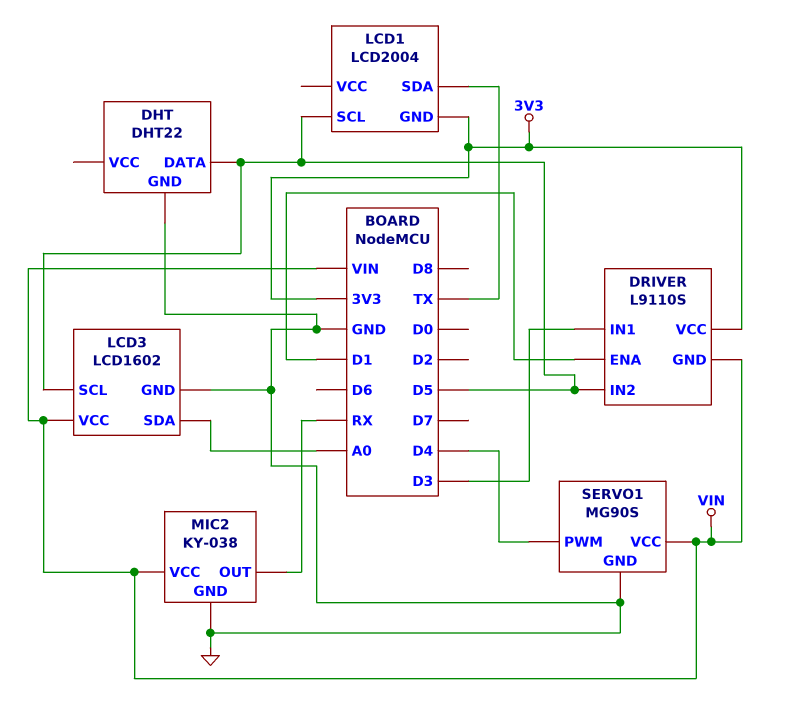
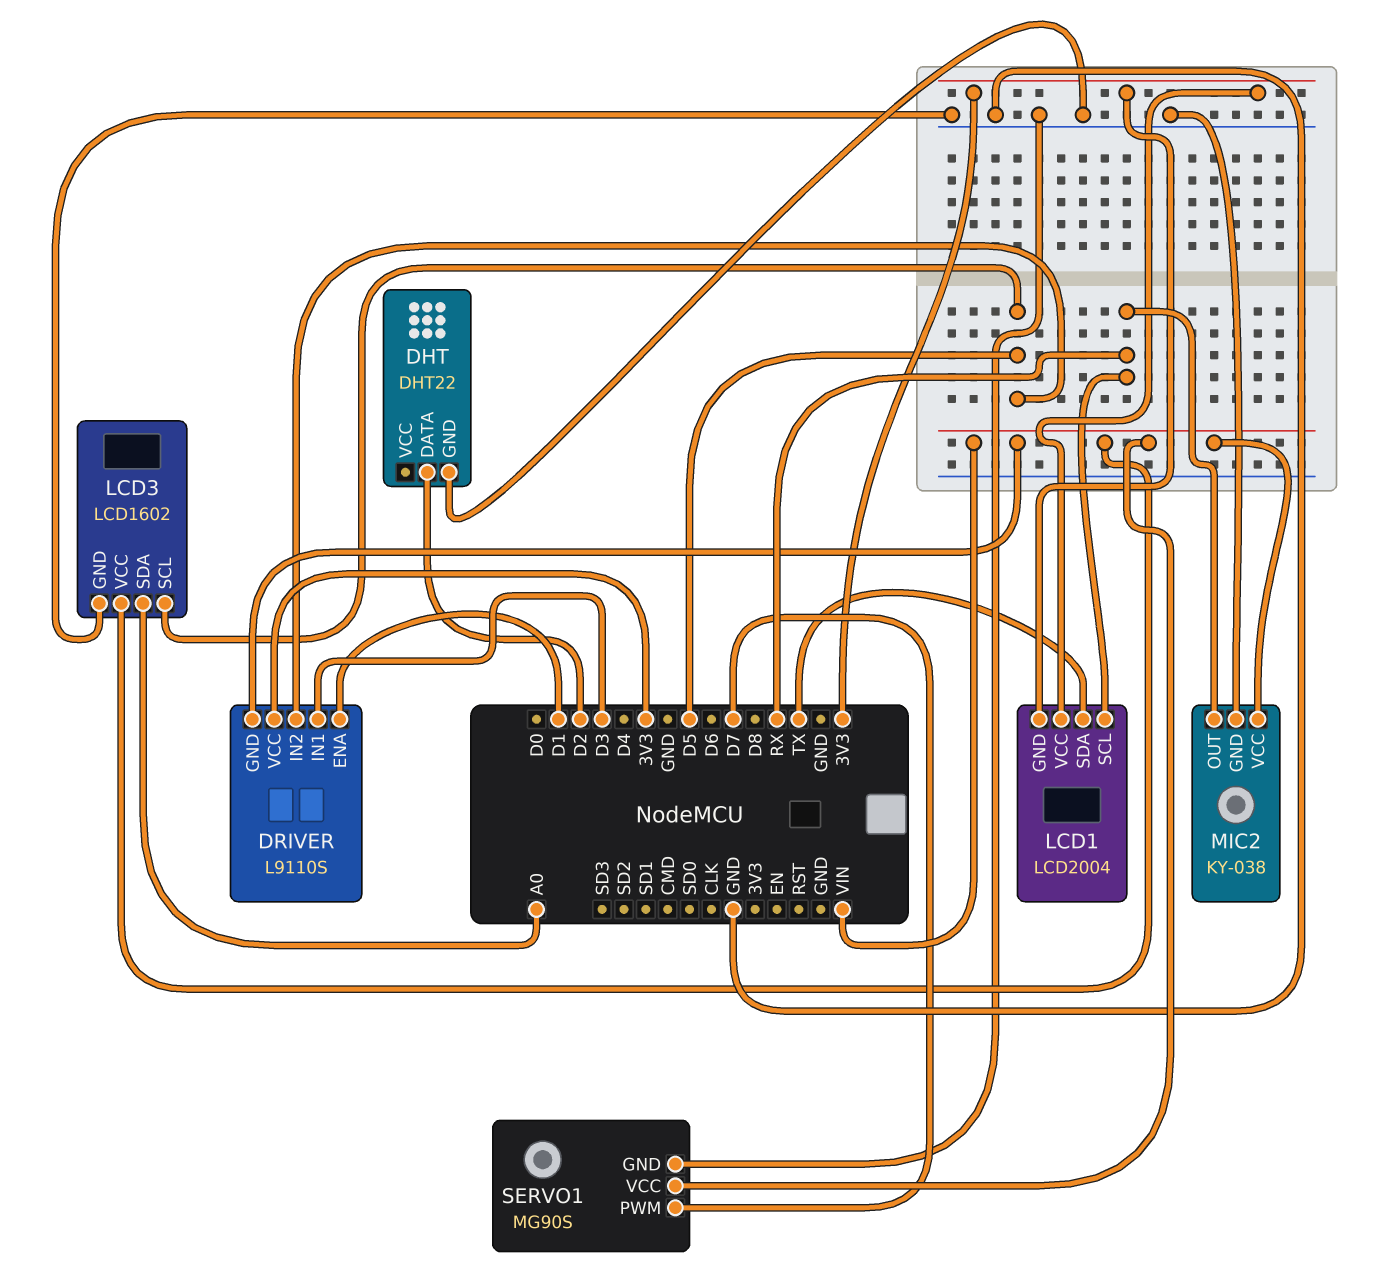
DHT pin DATA: D5 -> D2
LCD1 pin SCL: D5 -> RX
LCD1 pin VCC: none -> 3V3
SERVO1 pin PWM: D4 -> D7

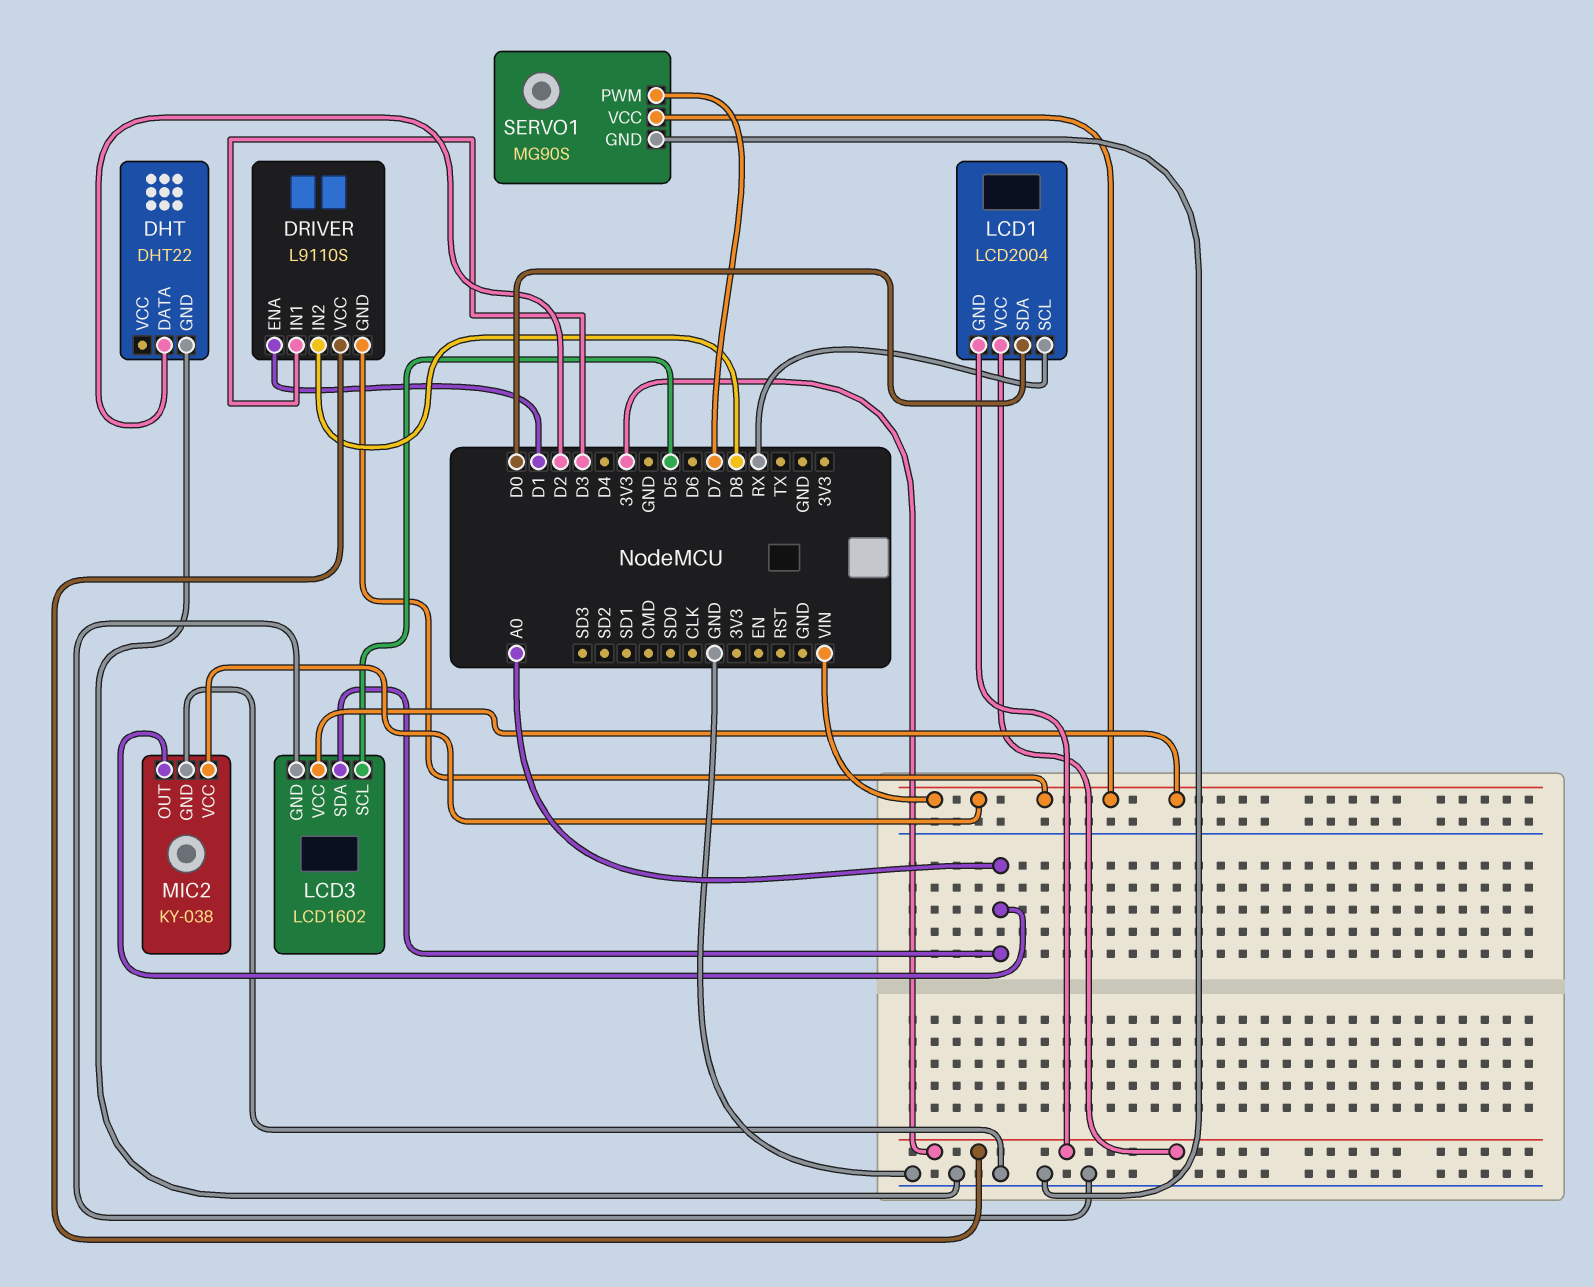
DRIVER pin IN2: D5 -> D8
LCD1 pin SDA: TX -> D0
MIC2 pin OUT: RX -> A0

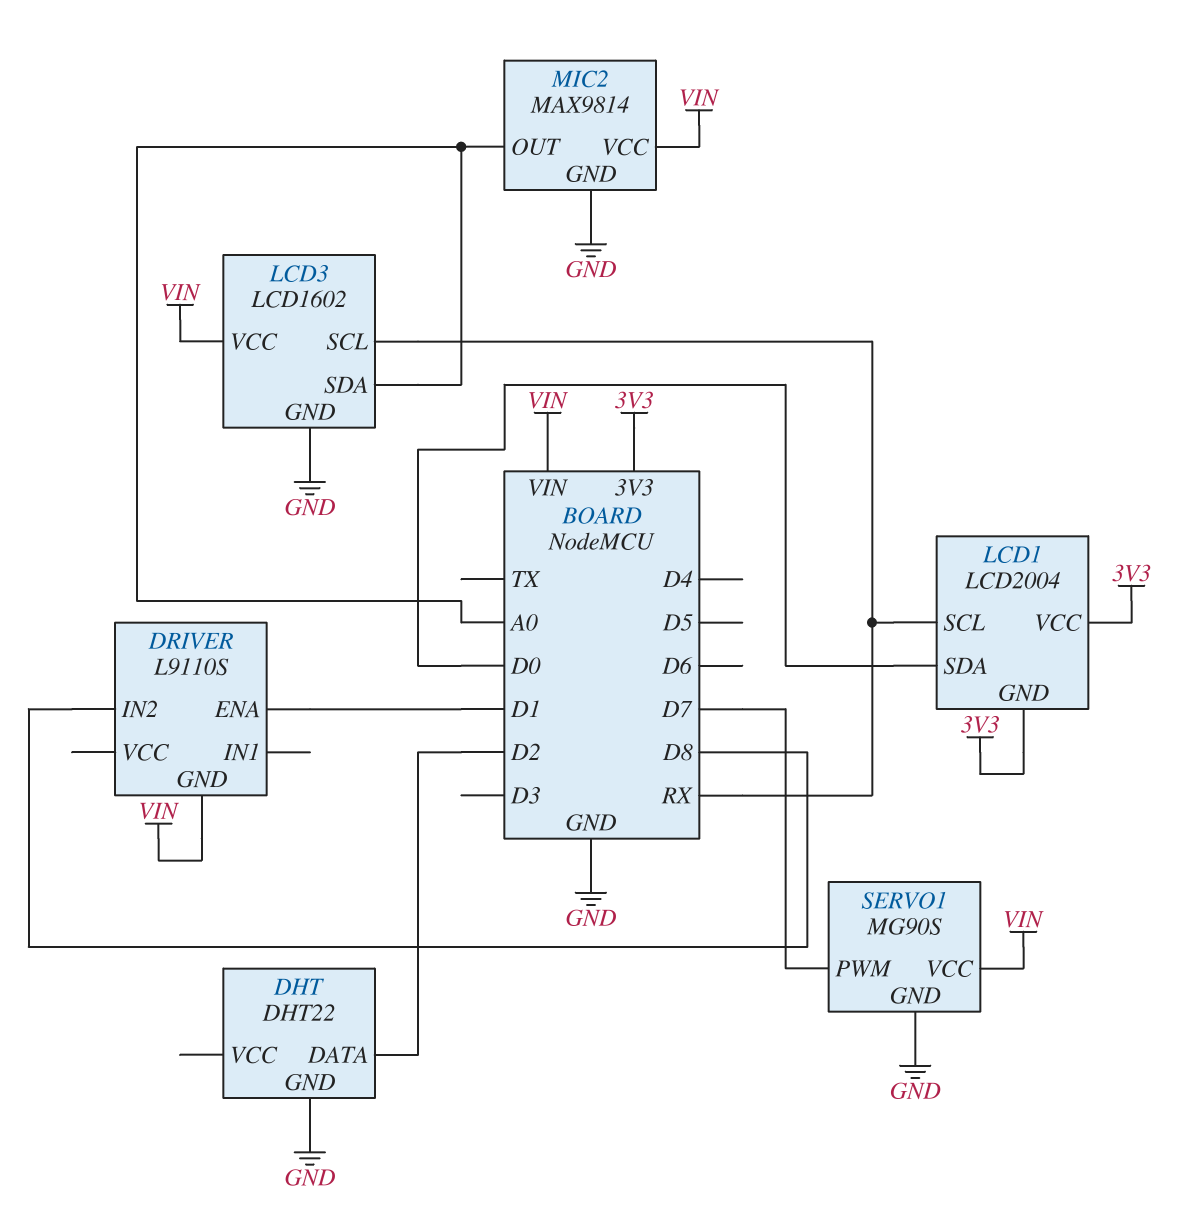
DRIVER pin IN1: D3 -> none
DRIVER pin VCC: 3V3 -> none
LCD3 pin SCL: D5 -> RX
MIC2: KY-038 -> MAX9814

